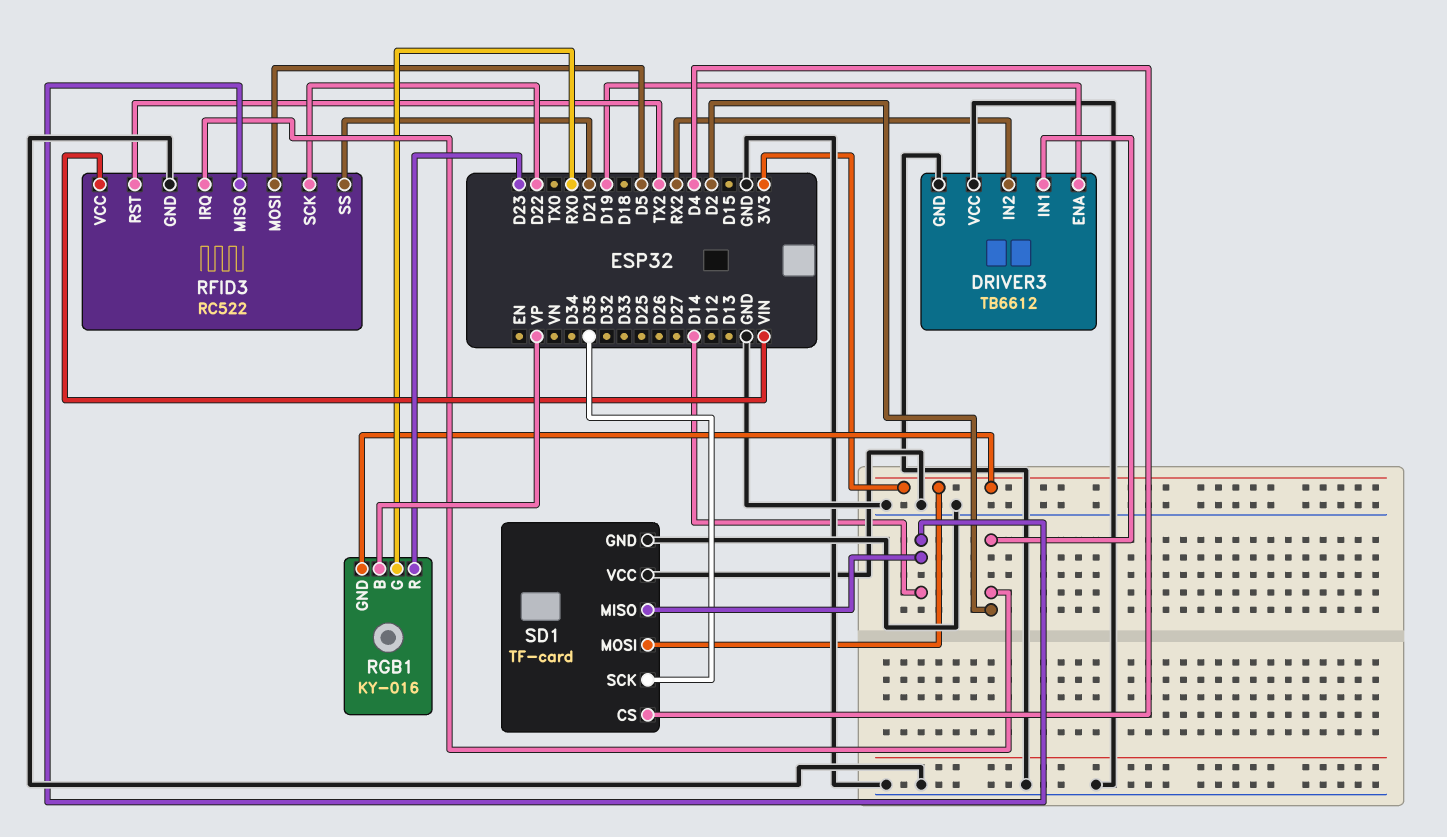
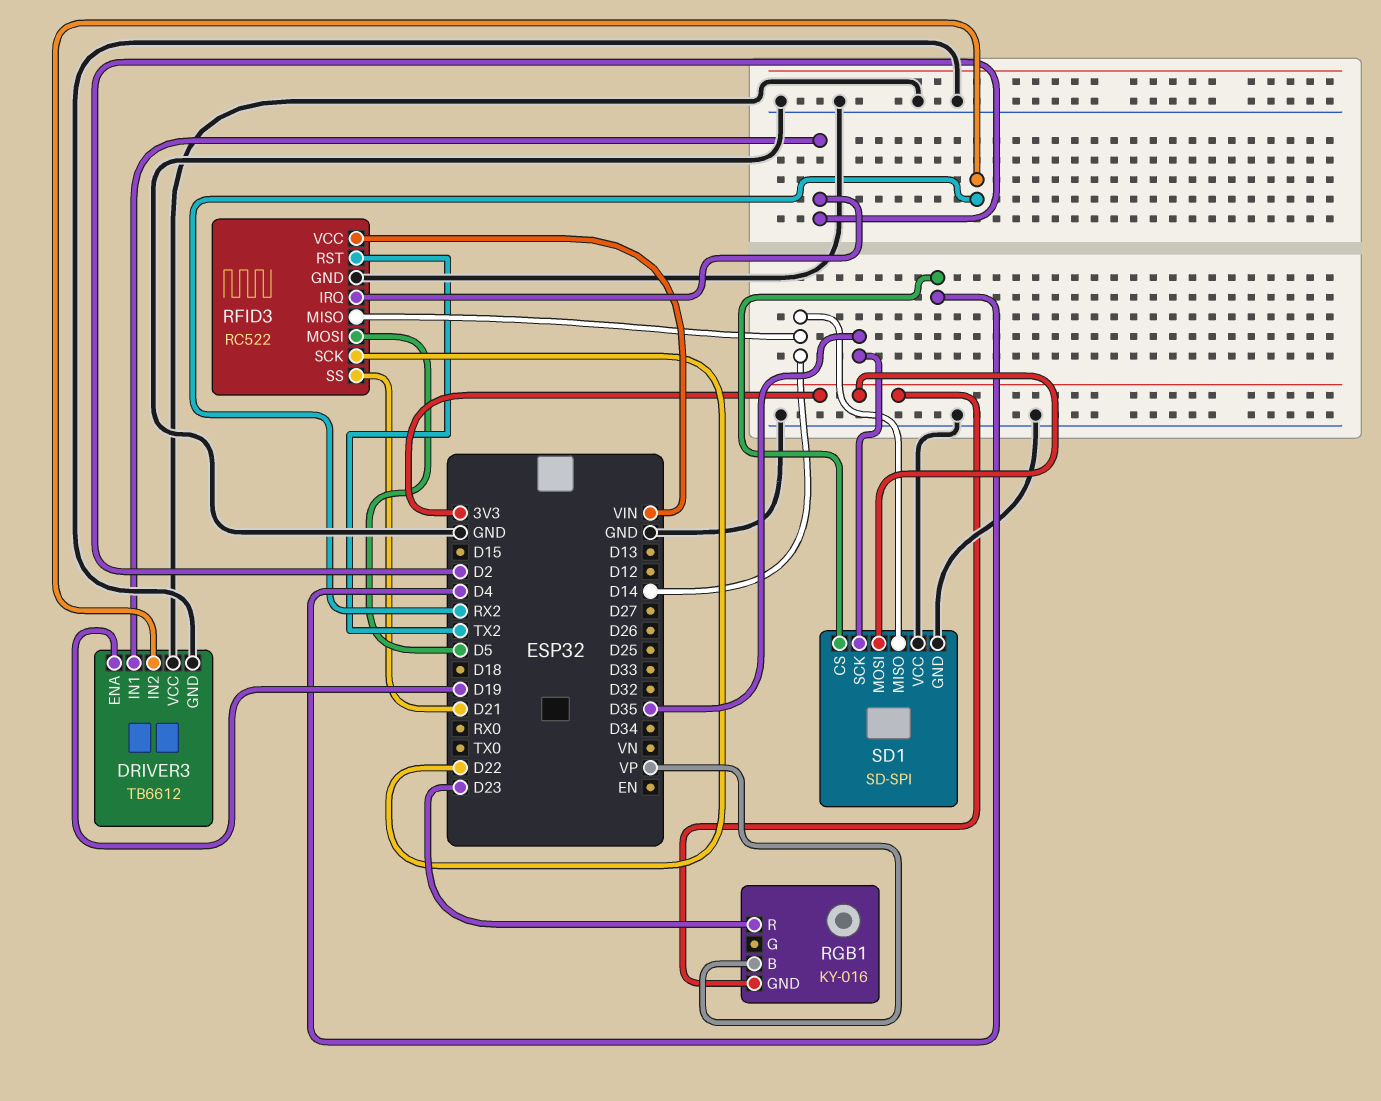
RGB1 pin G: RX0 -> none
SD1: TF-card -> SD-SPI

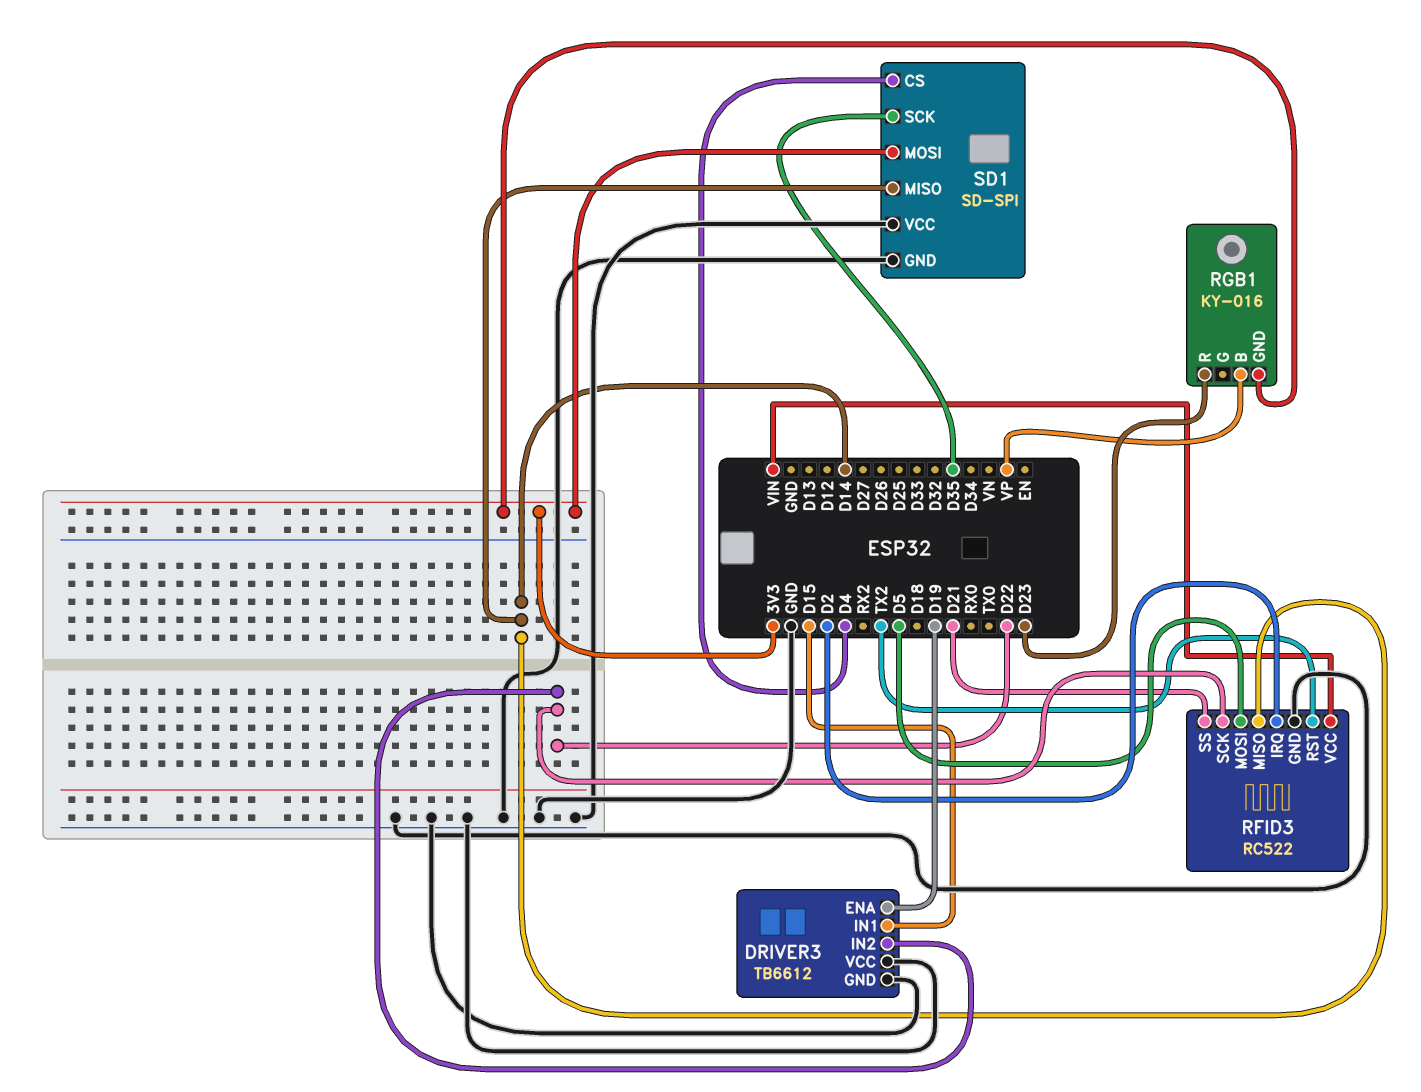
DRIVER3 pin IN1: D2 -> D15
DRIVER3 pin IN2: RX2 -> D22

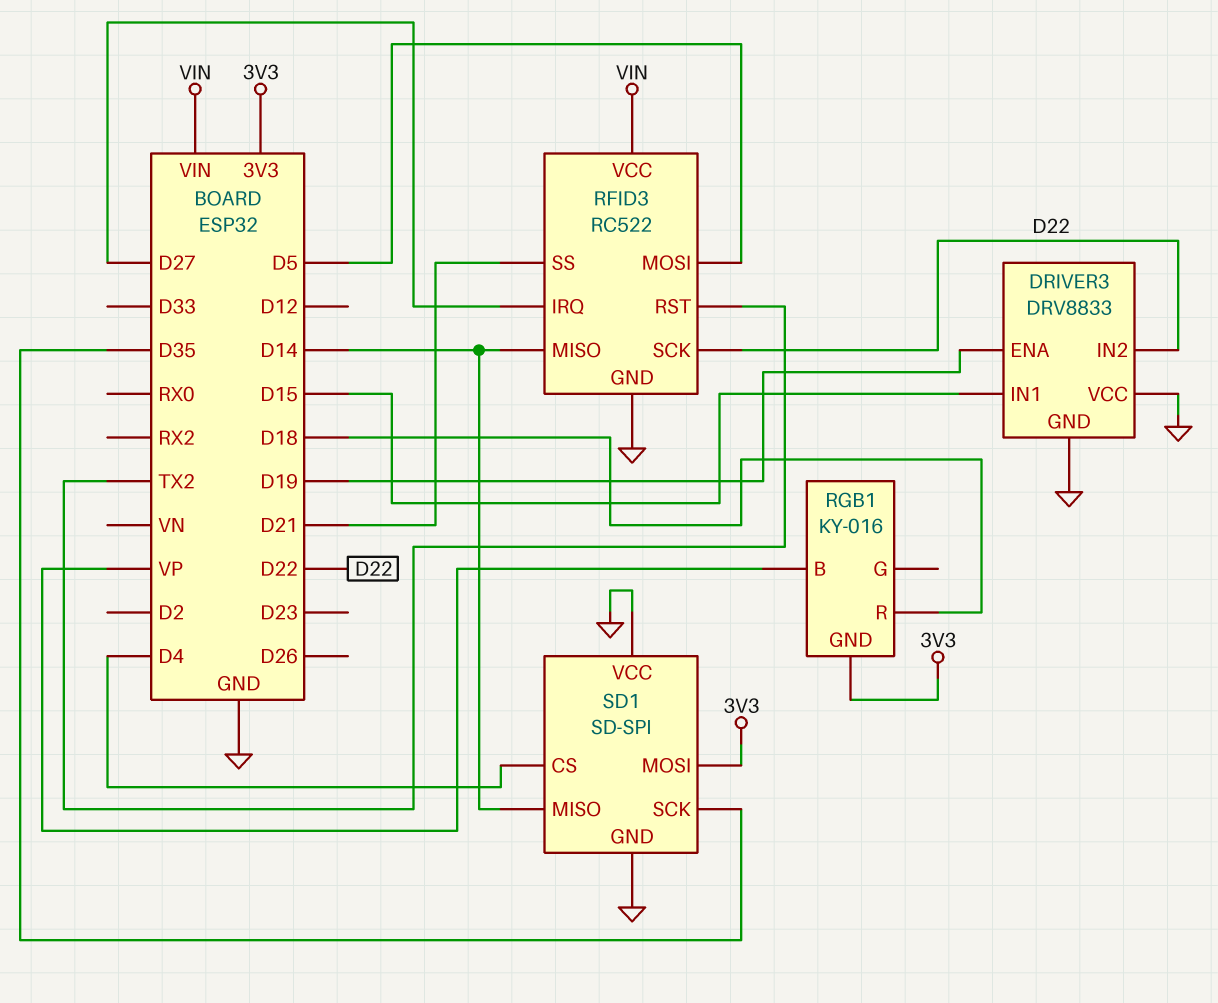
DRIVER3: TB6612 -> DRV8833
RFID3 pin IRQ: D2 -> D27
RGB1 pin R: D23 -> D18

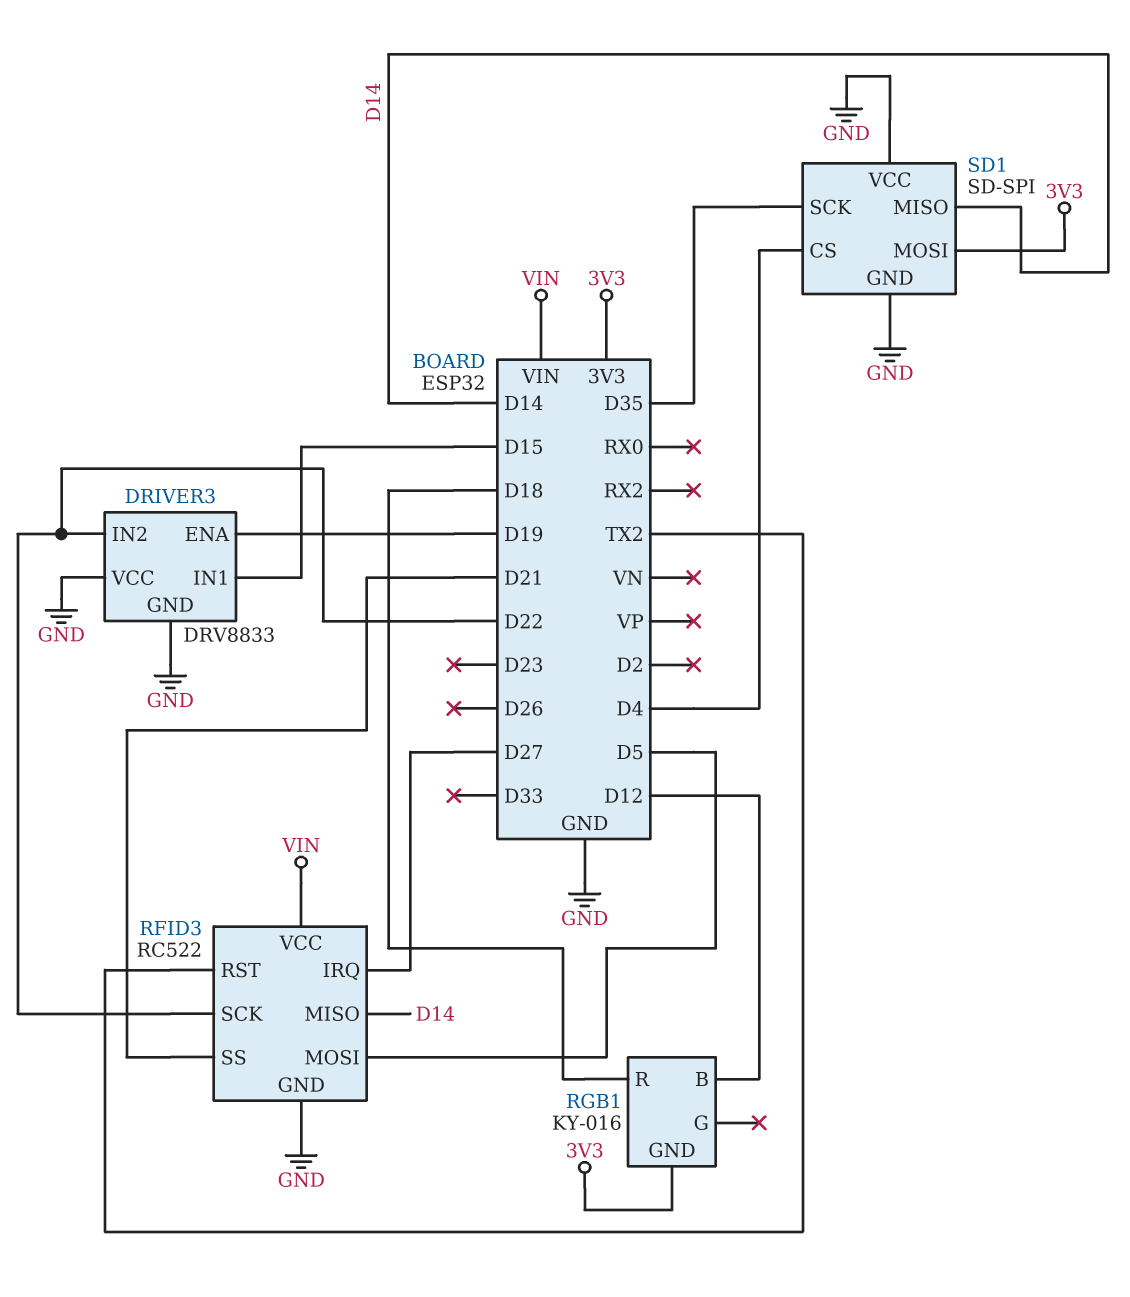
RGB1 pin B: VP -> D12

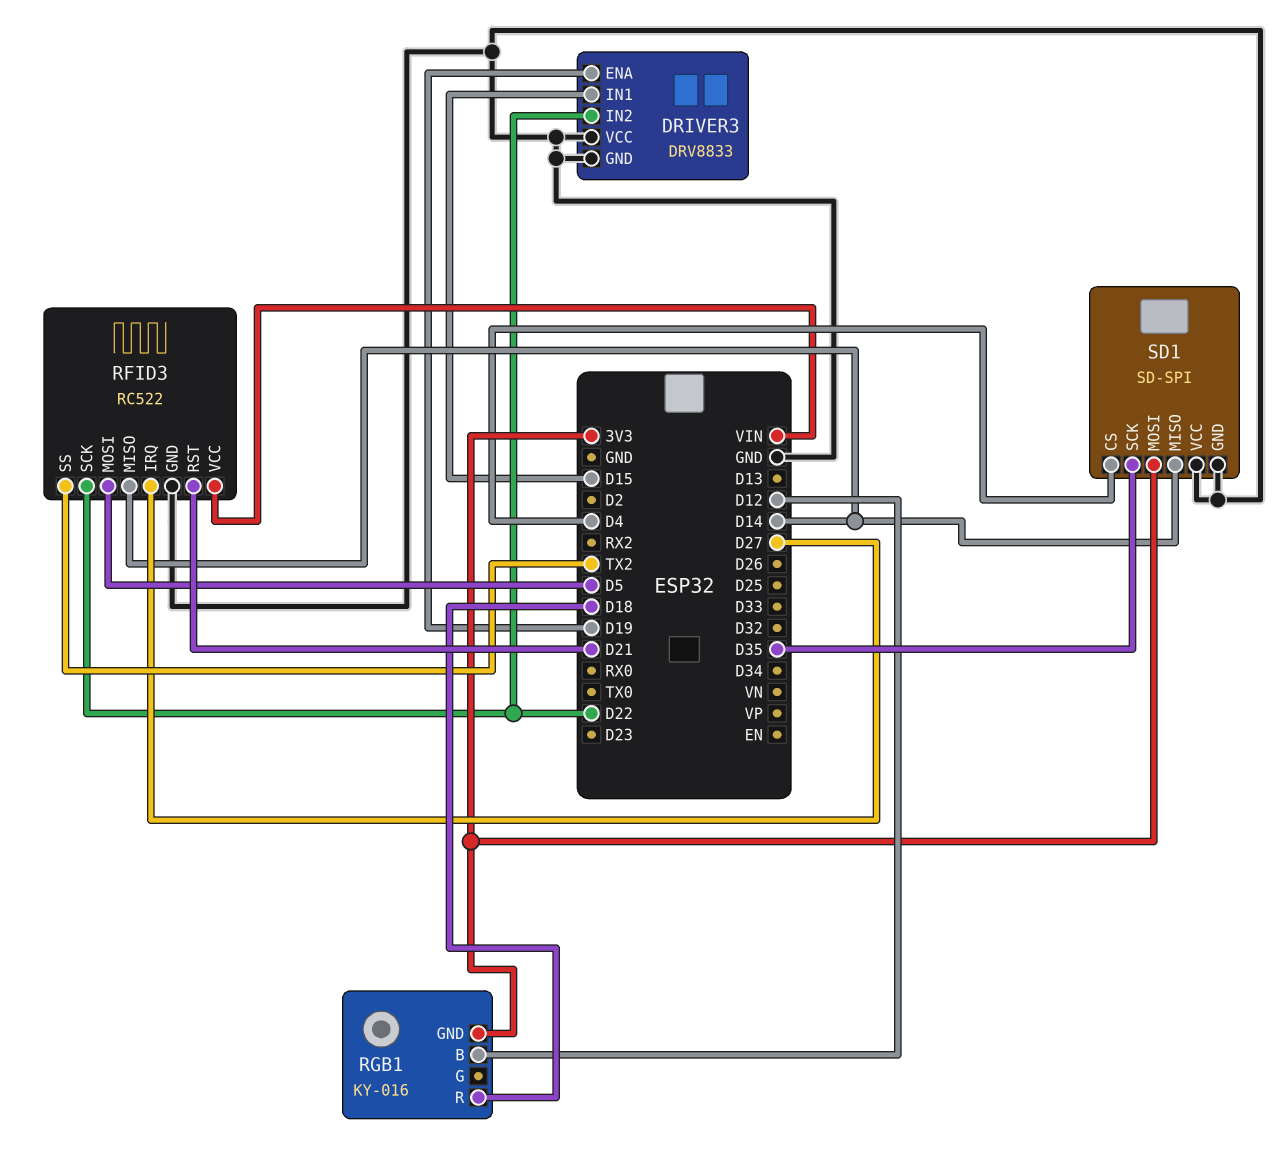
RFID3 pin RST: TX2 -> D21
RFID3 pin SS: D21 -> TX2

